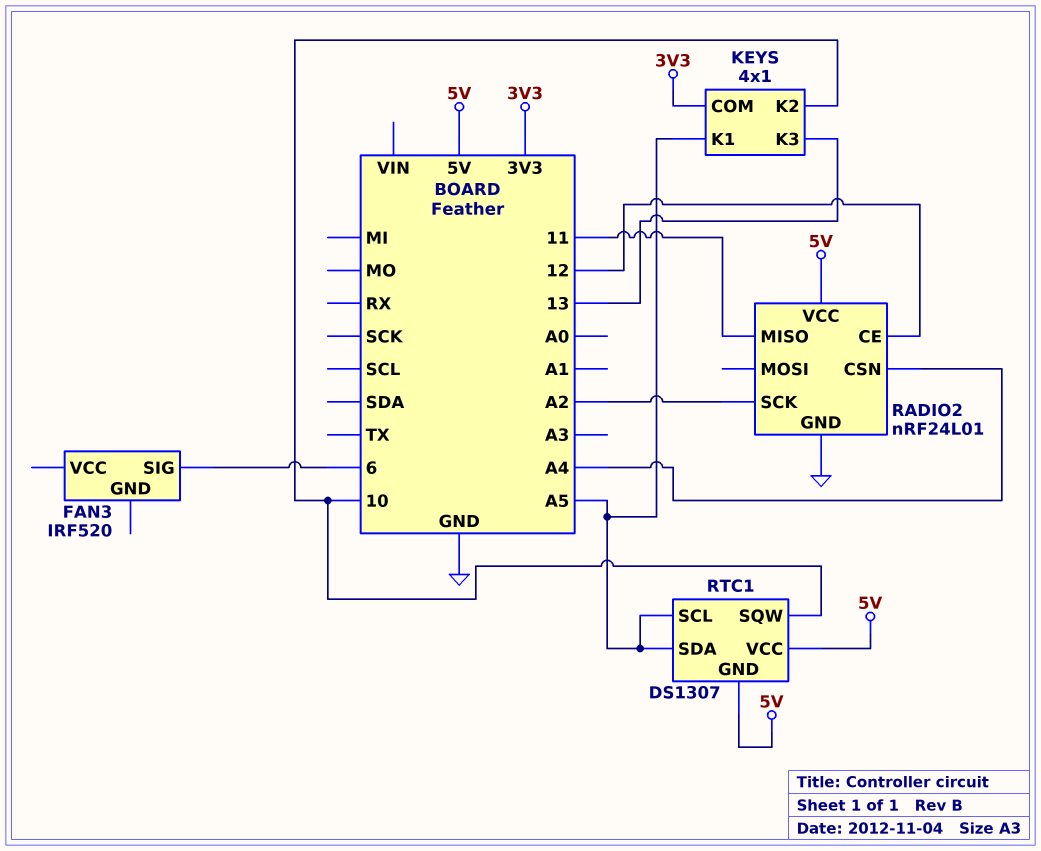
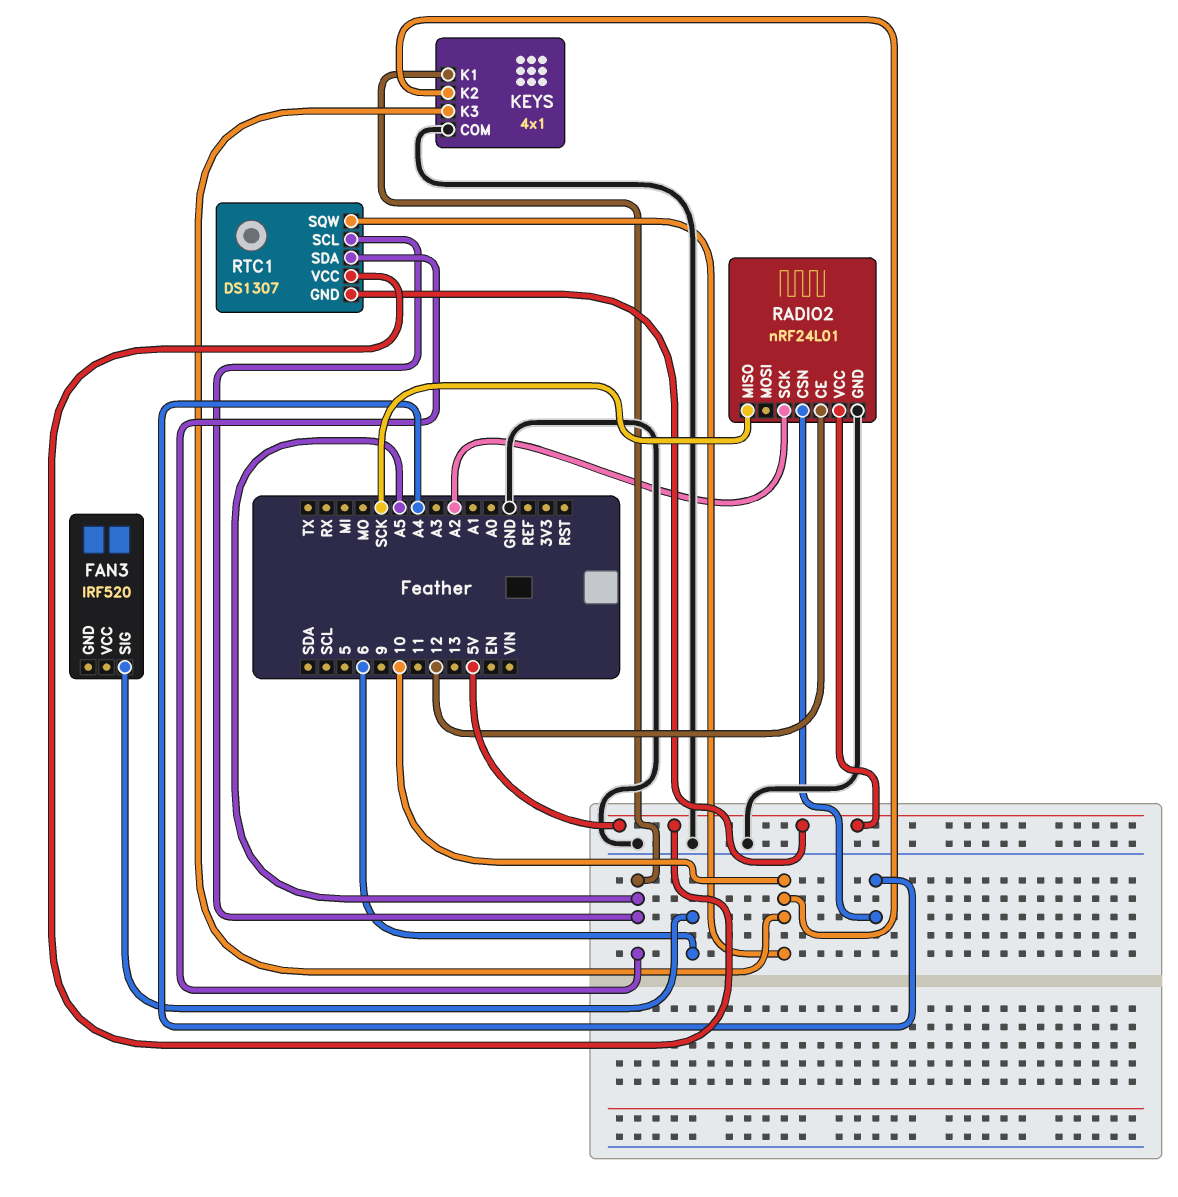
KEYS pin COM: 3V3 -> GND
KEYS pin K3: 13 -> 10
RADIO2 pin MISO: 11 -> SCK

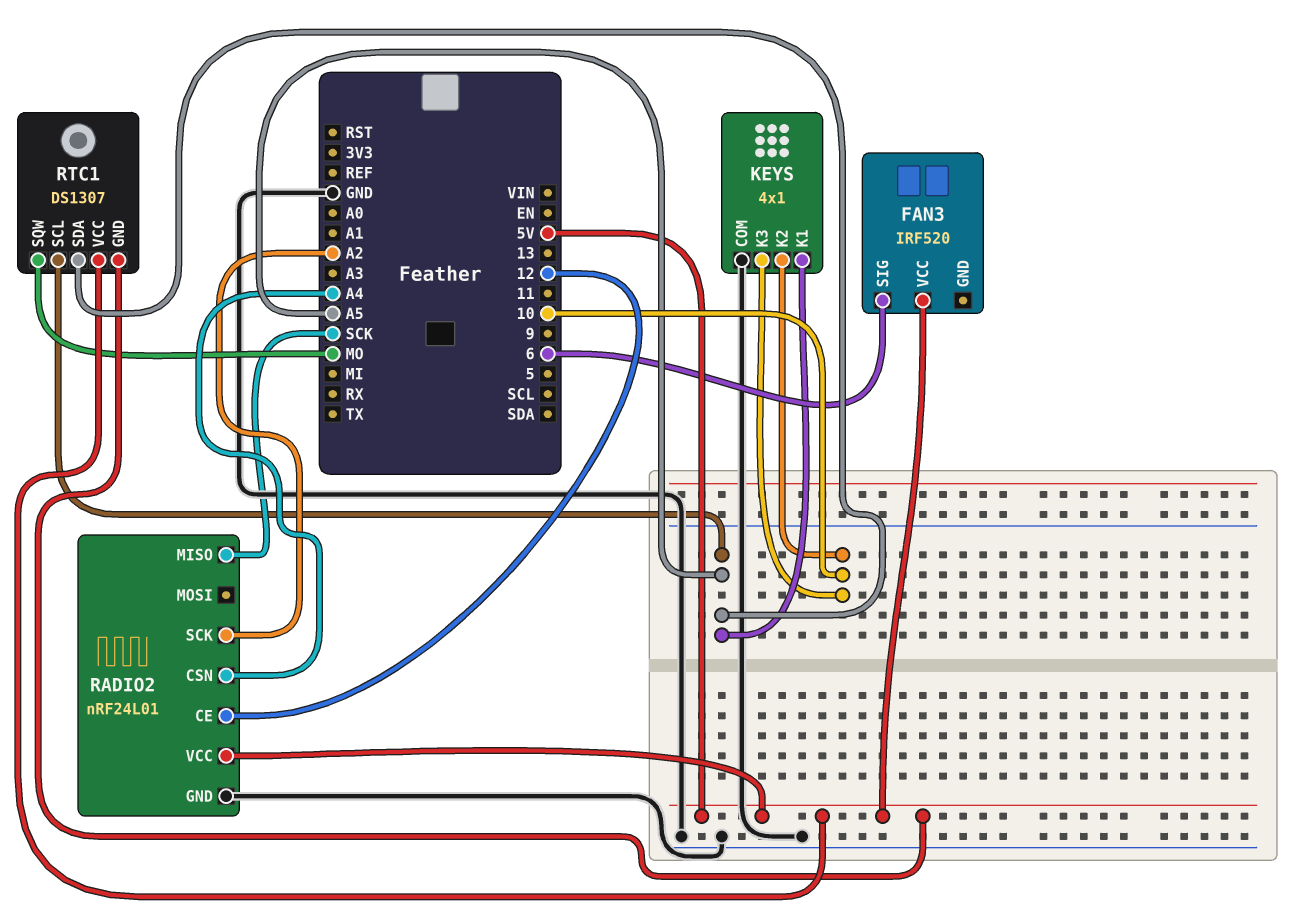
FAN3 pin VCC: none -> 5V
RTC1 pin SQW: 10 -> MO

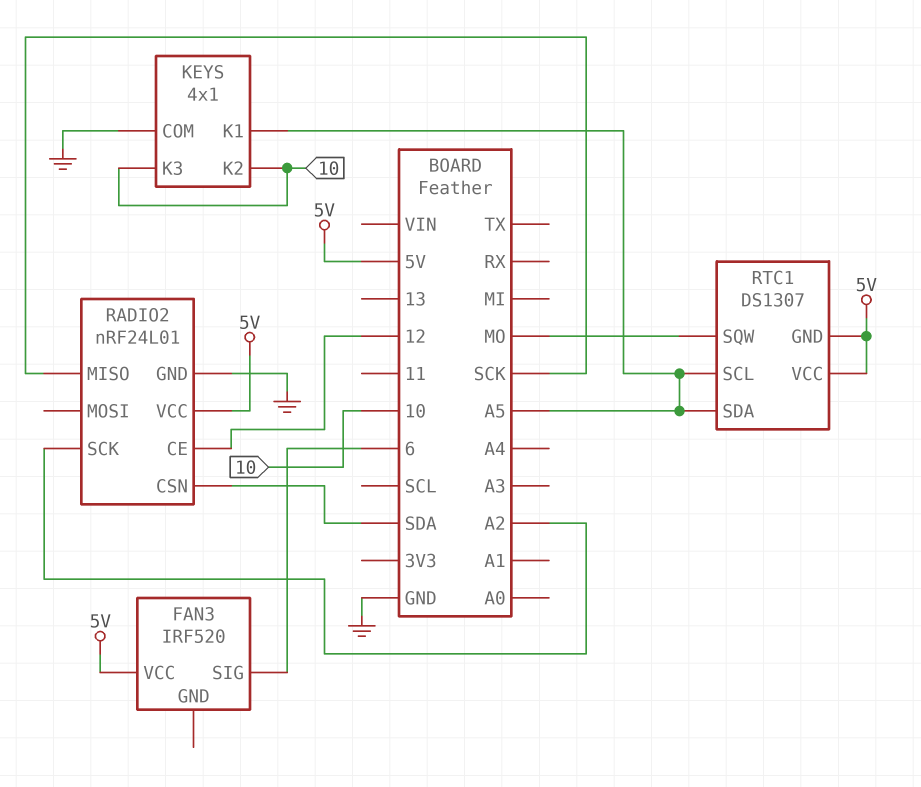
RADIO2 pin CSN: A4 -> SDA

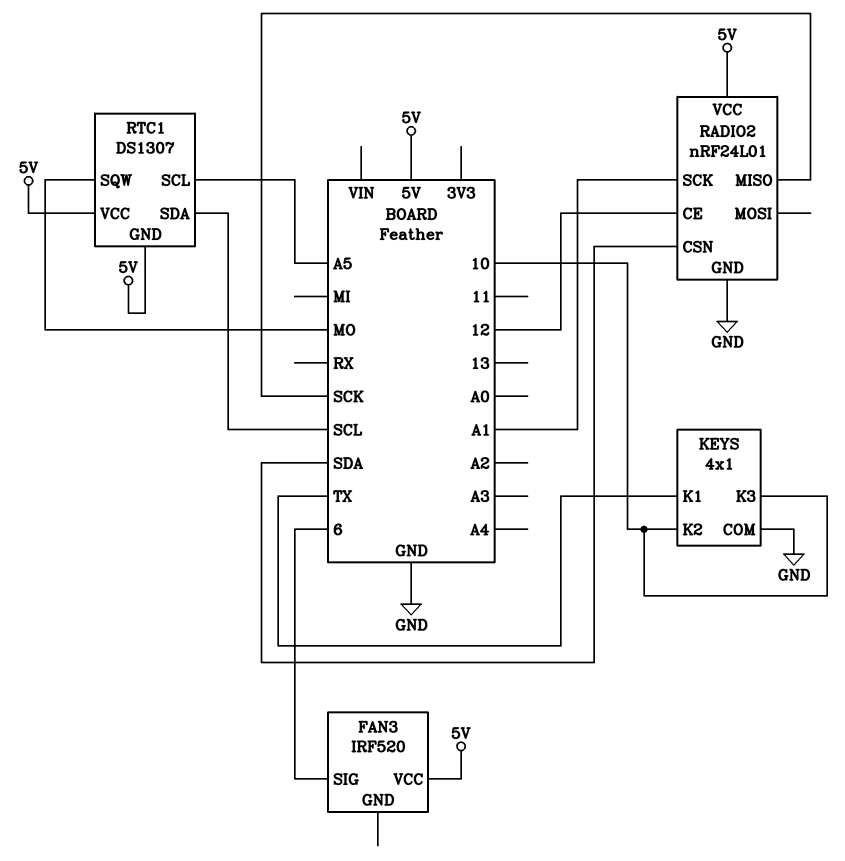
KEYS pin K1: A5 -> TX
RADIO2 pin SCK: A2 -> A1
RTC1 pin SDA: A5 -> SCL

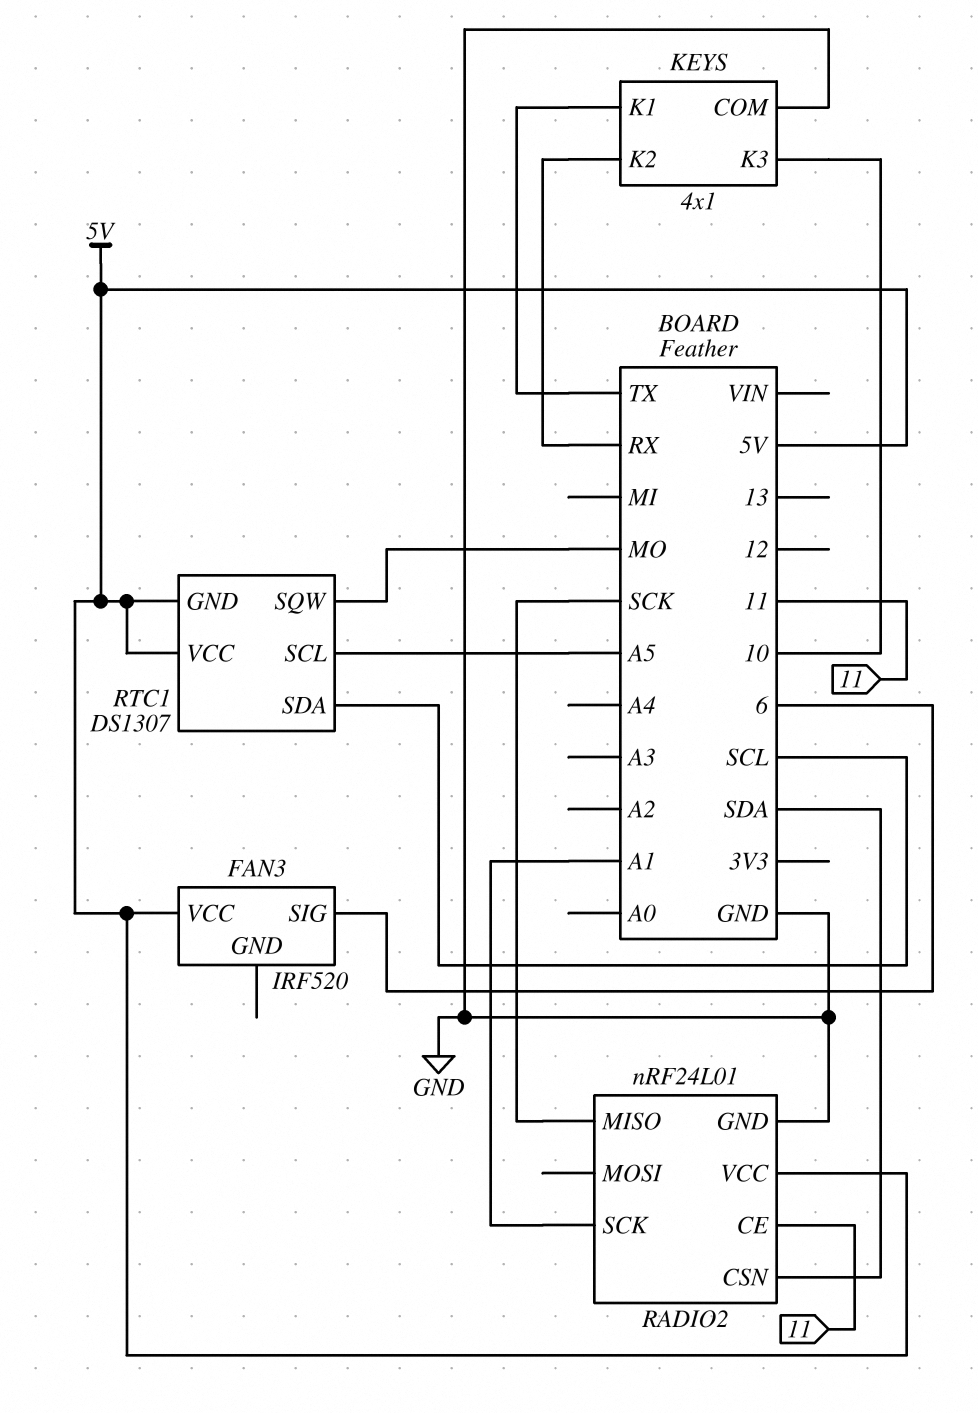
KEYS pin K2: 10 -> RX
RADIO2 pin CE: 12 -> 11

